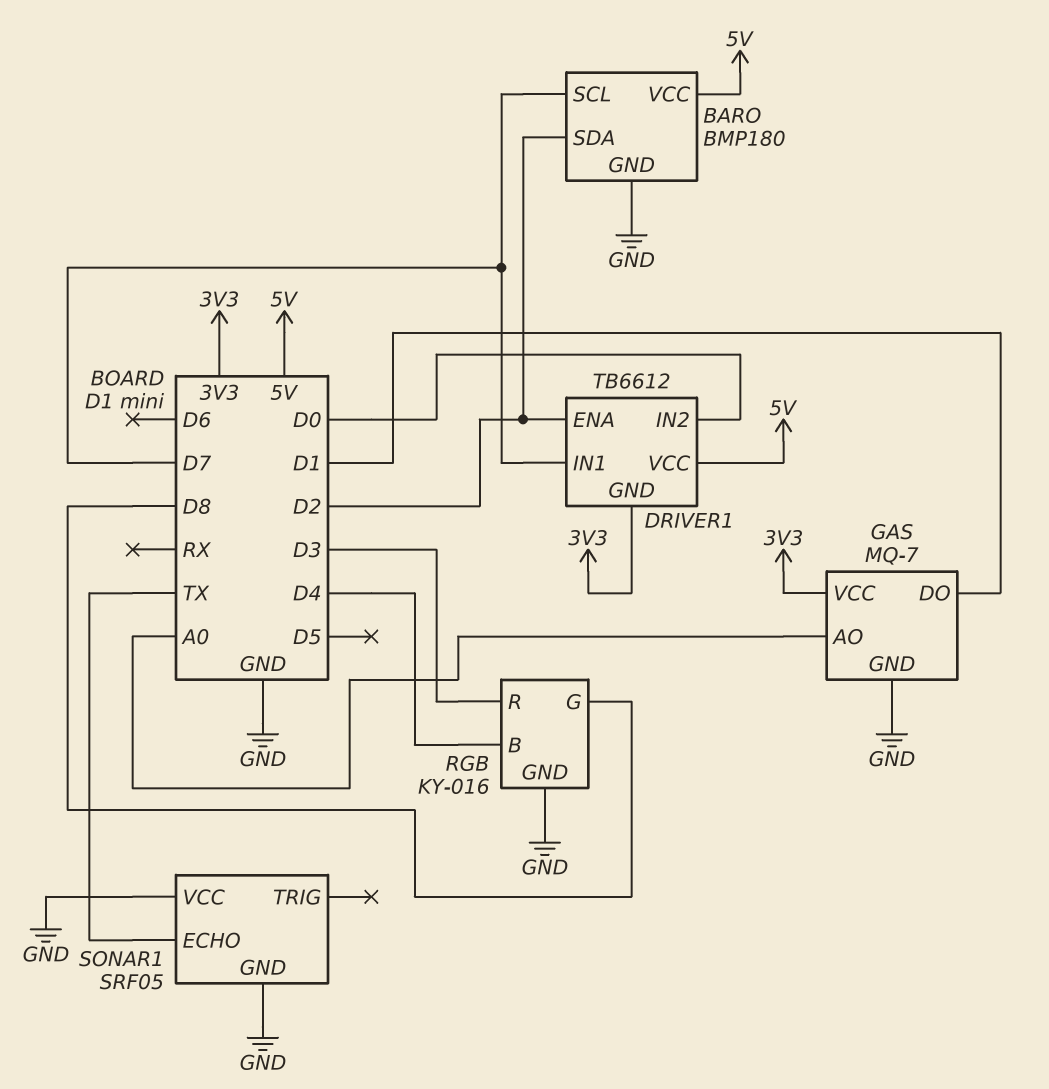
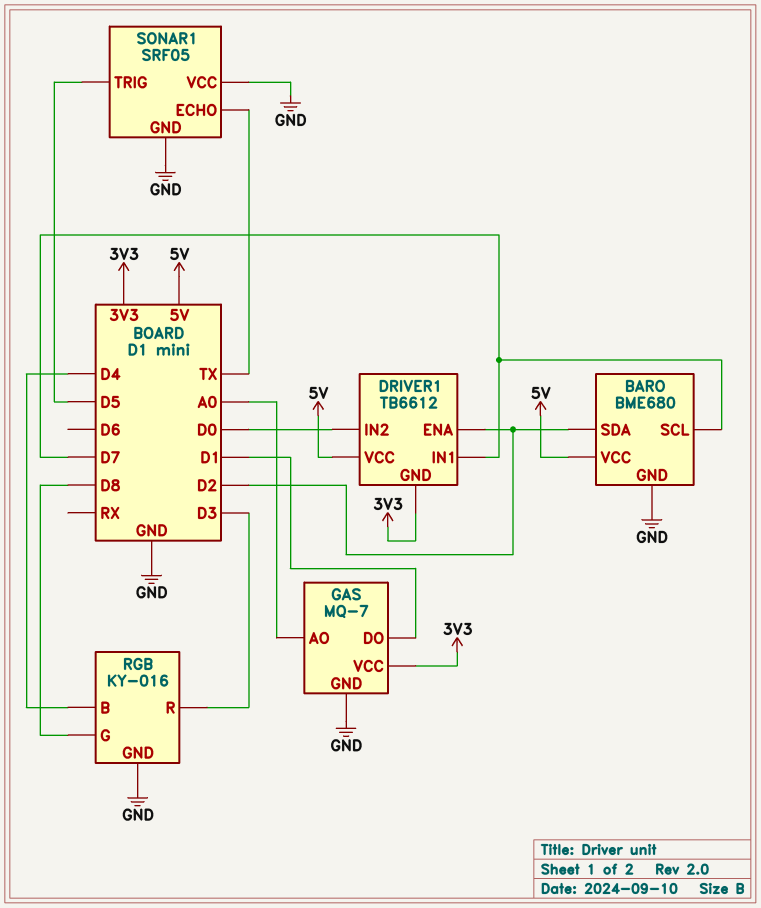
BARO: BMP180 -> BME680
SONAR1 pin TRIG: none -> D5

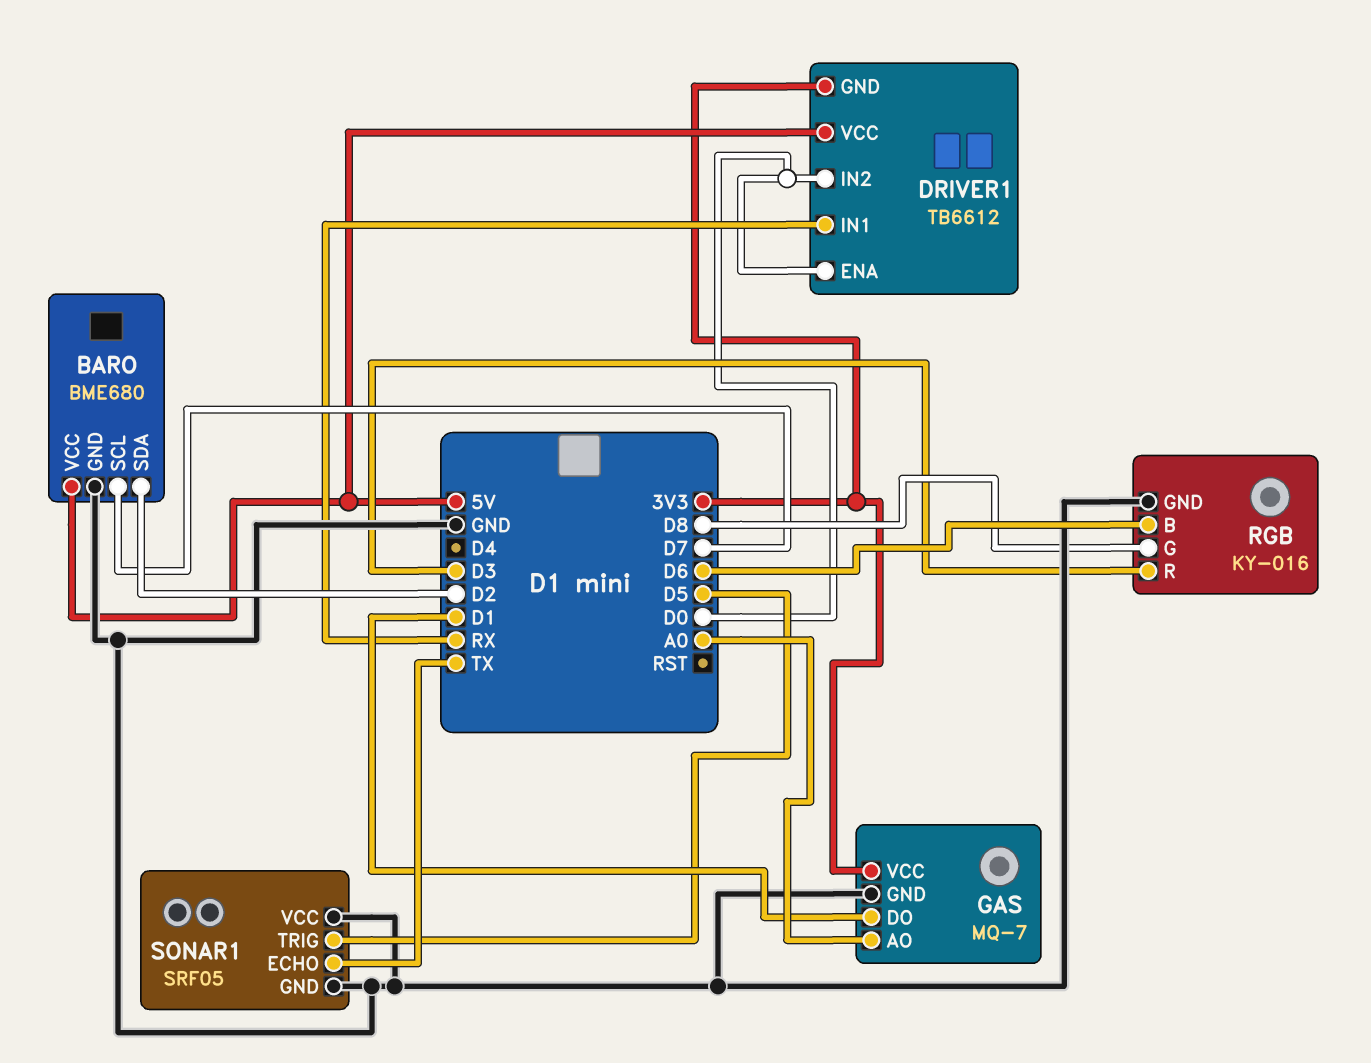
DRIVER1 pin ENA: D2 -> D0
DRIVER1 pin IN1: D7 -> RX
RGB pin B: D4 -> D6

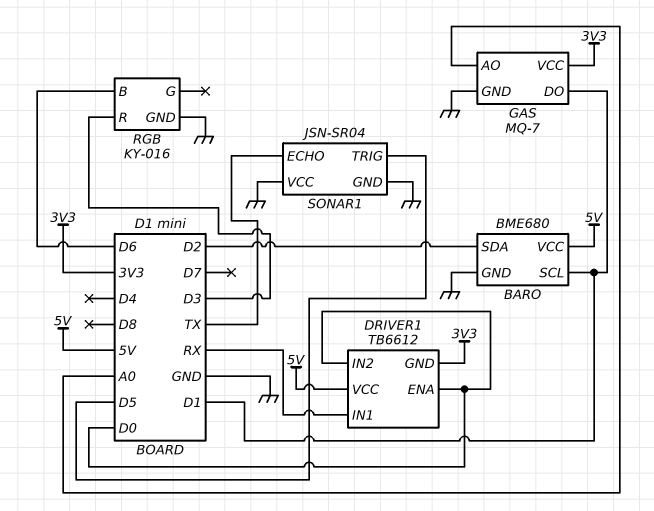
BARO pin SCL: D7 -> D1
RGB pin G: D8 -> none
SONAR1: SRF05 -> JSN-SR04

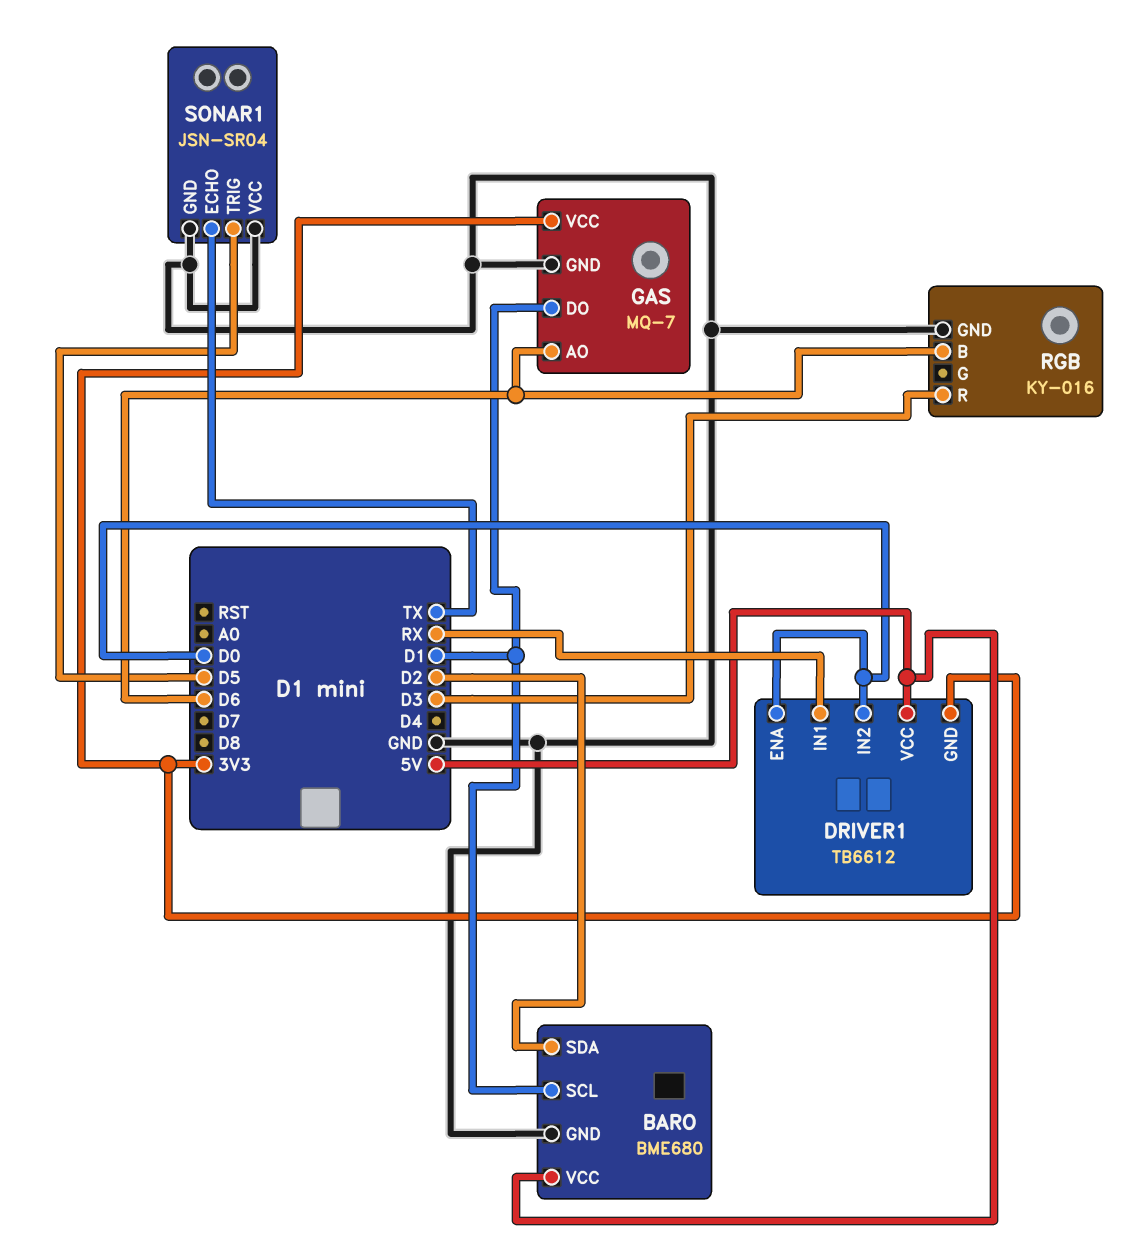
GAS pin AO: A0 -> D6

